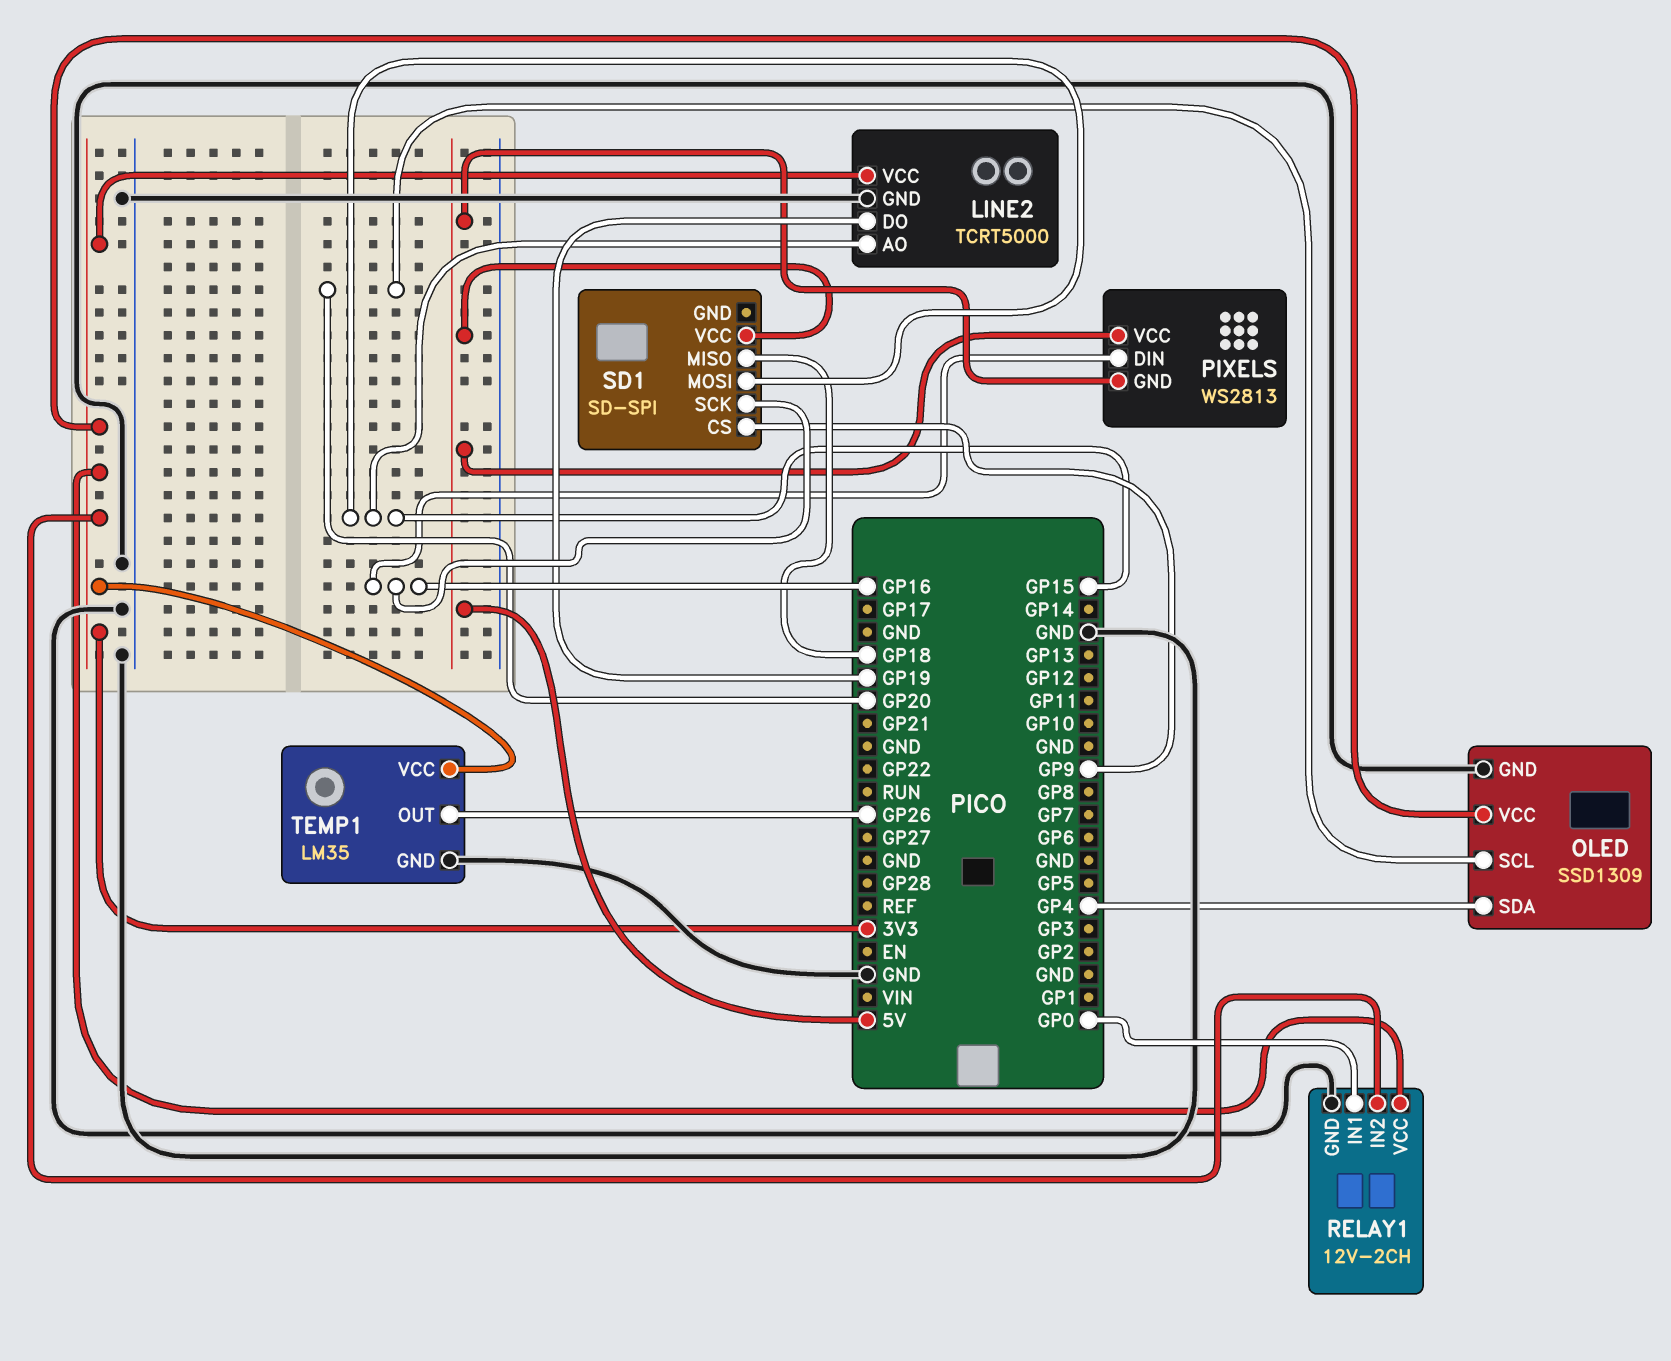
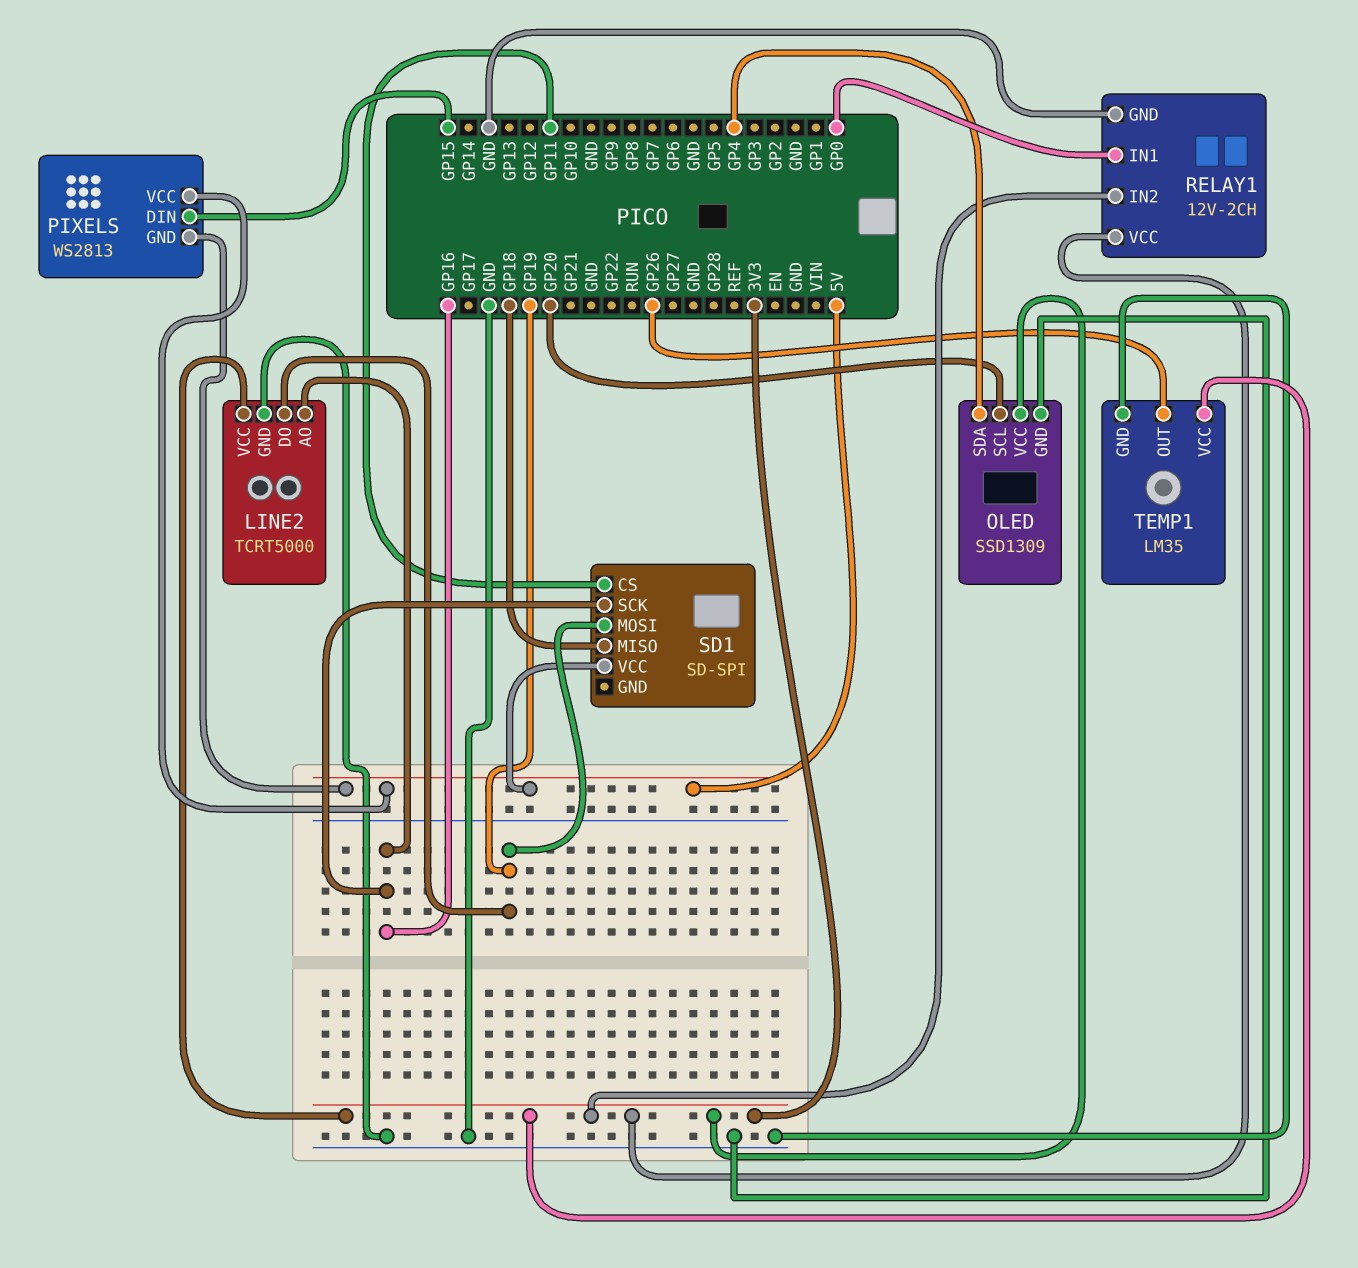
LINE2 pin AO: GP15 -> GP16
PIXELS pin DIN: GP16 -> GP15
SD1 pin CS: GP9 -> GP11
SD1 pin MOSI: GP15 -> GP19

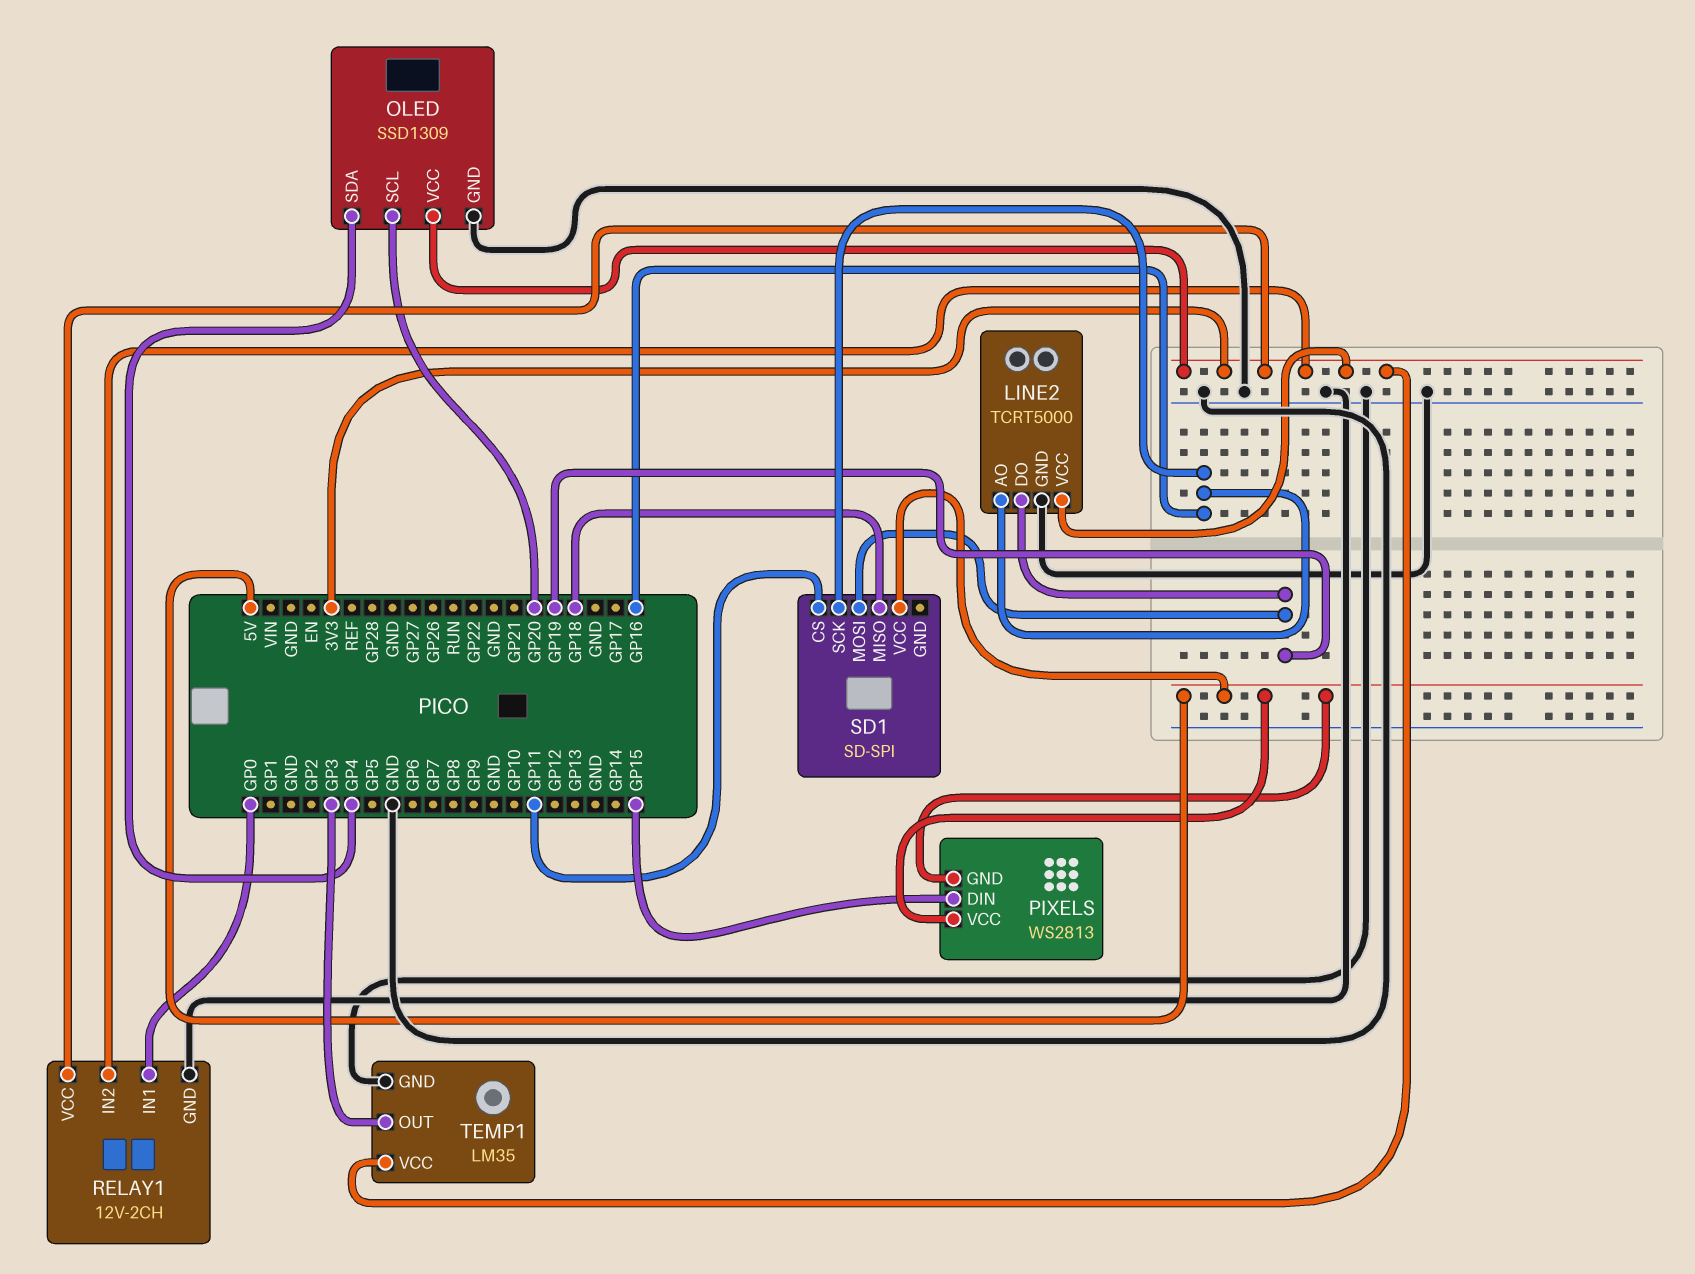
TEMP1 pin OUT: GP26 -> GP3

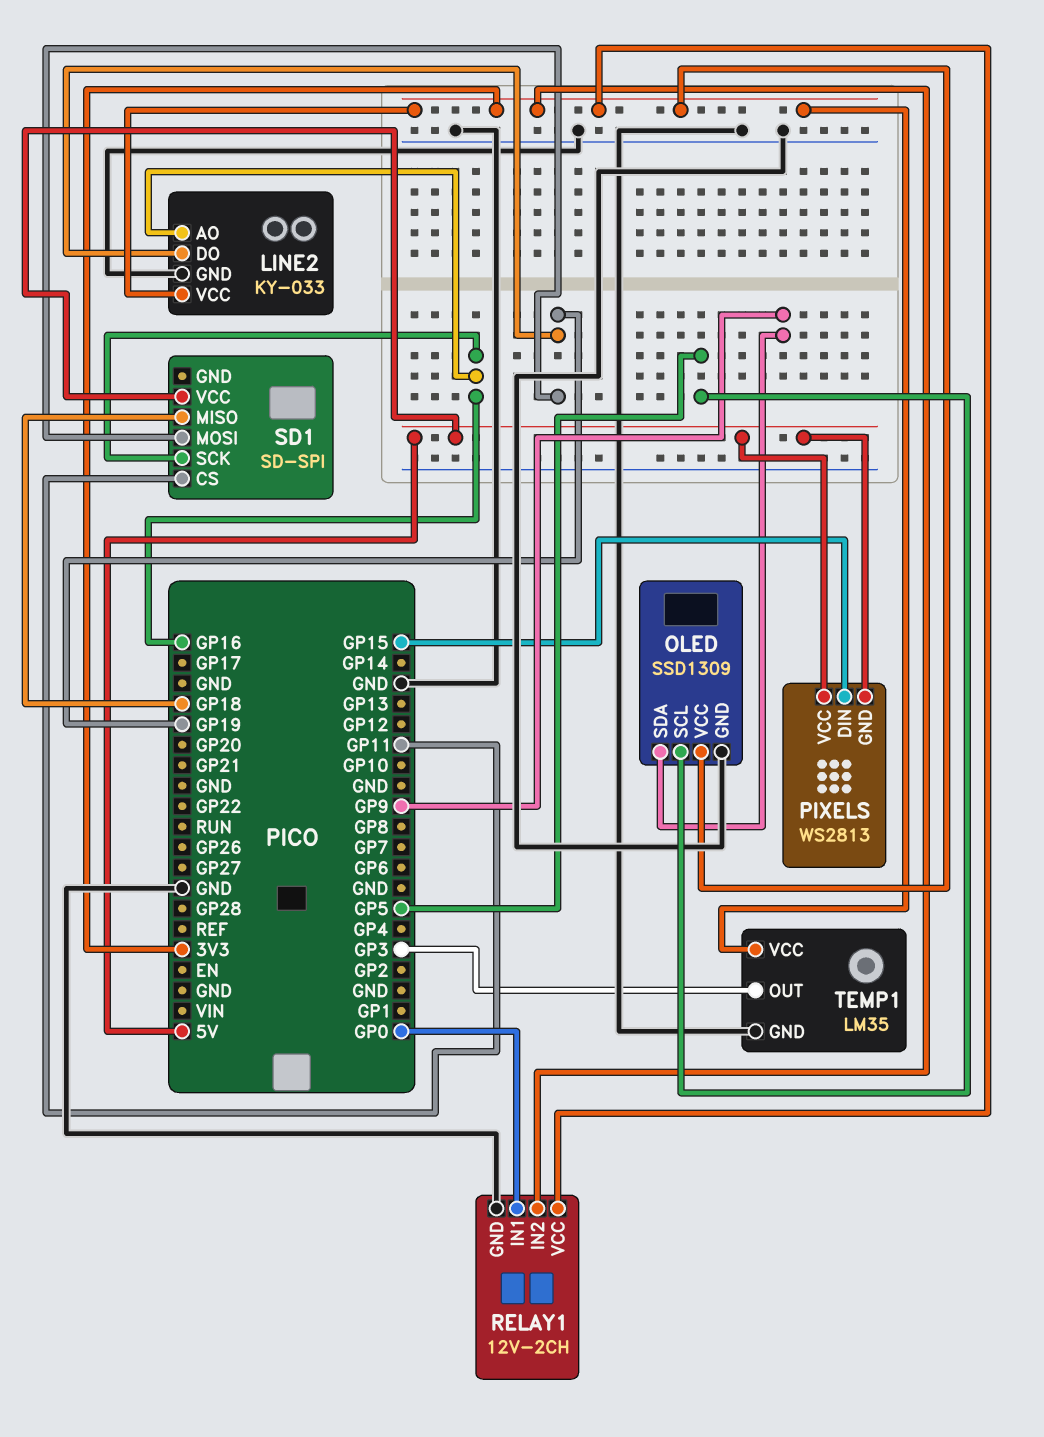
LINE2: TCRT5000 -> KY-033
OLED pin SCL: GP20 -> GP5
OLED pin SDA: GP4 -> GP9

